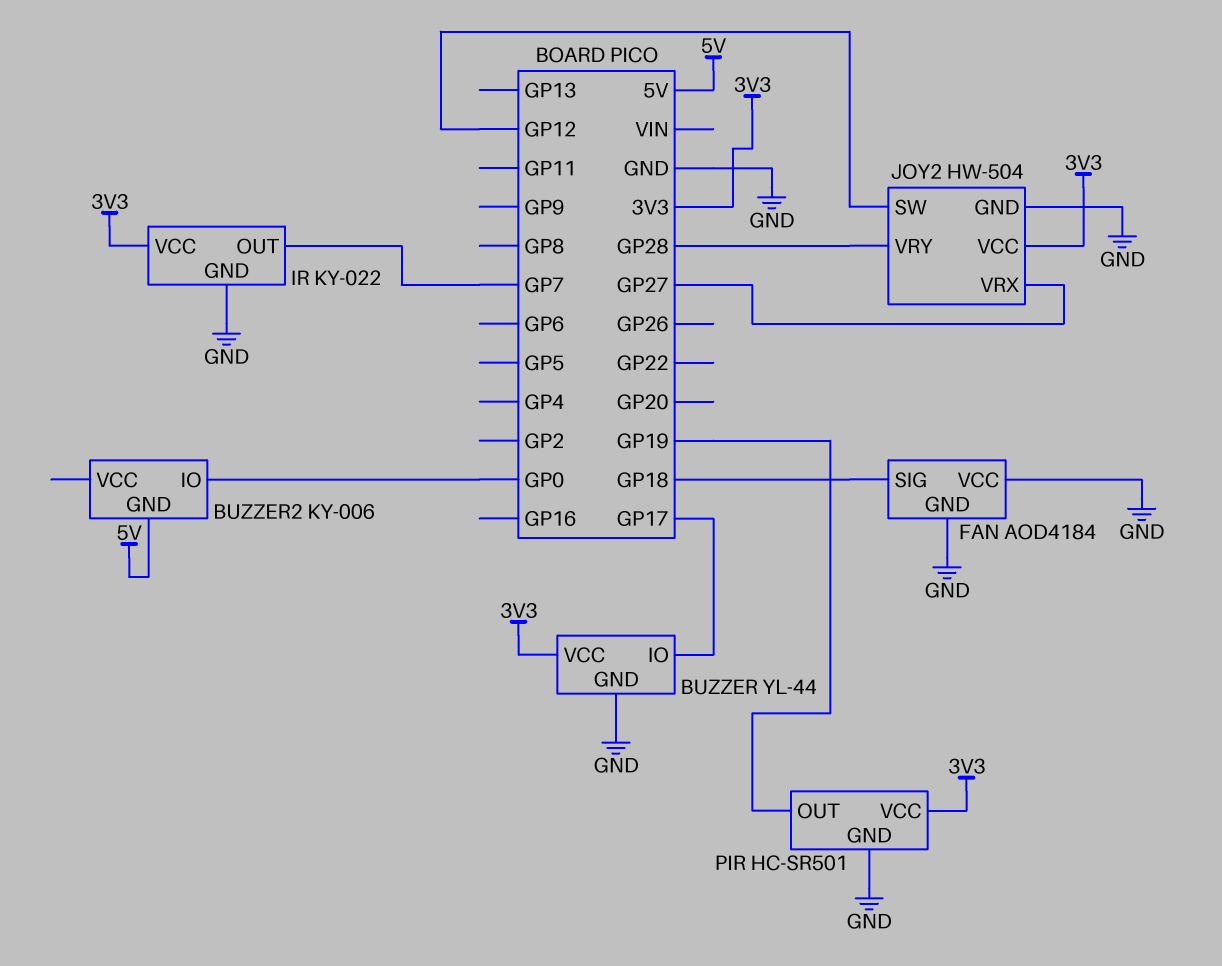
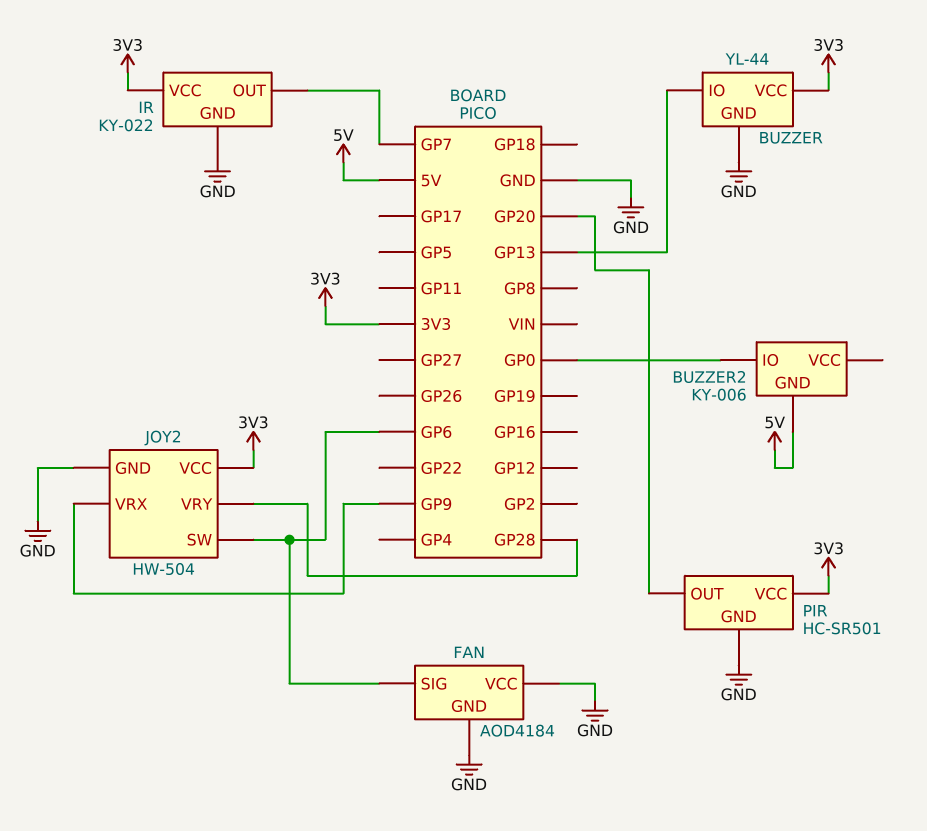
BUZZER pin IO: GP17 -> GP13
FAN pin SIG: GP18 -> GP6
JOY2 pin SW: GP12 -> GP6
JOY2 pin VRX: GP27 -> GP9
PIR pin OUT: GP19 -> GP20

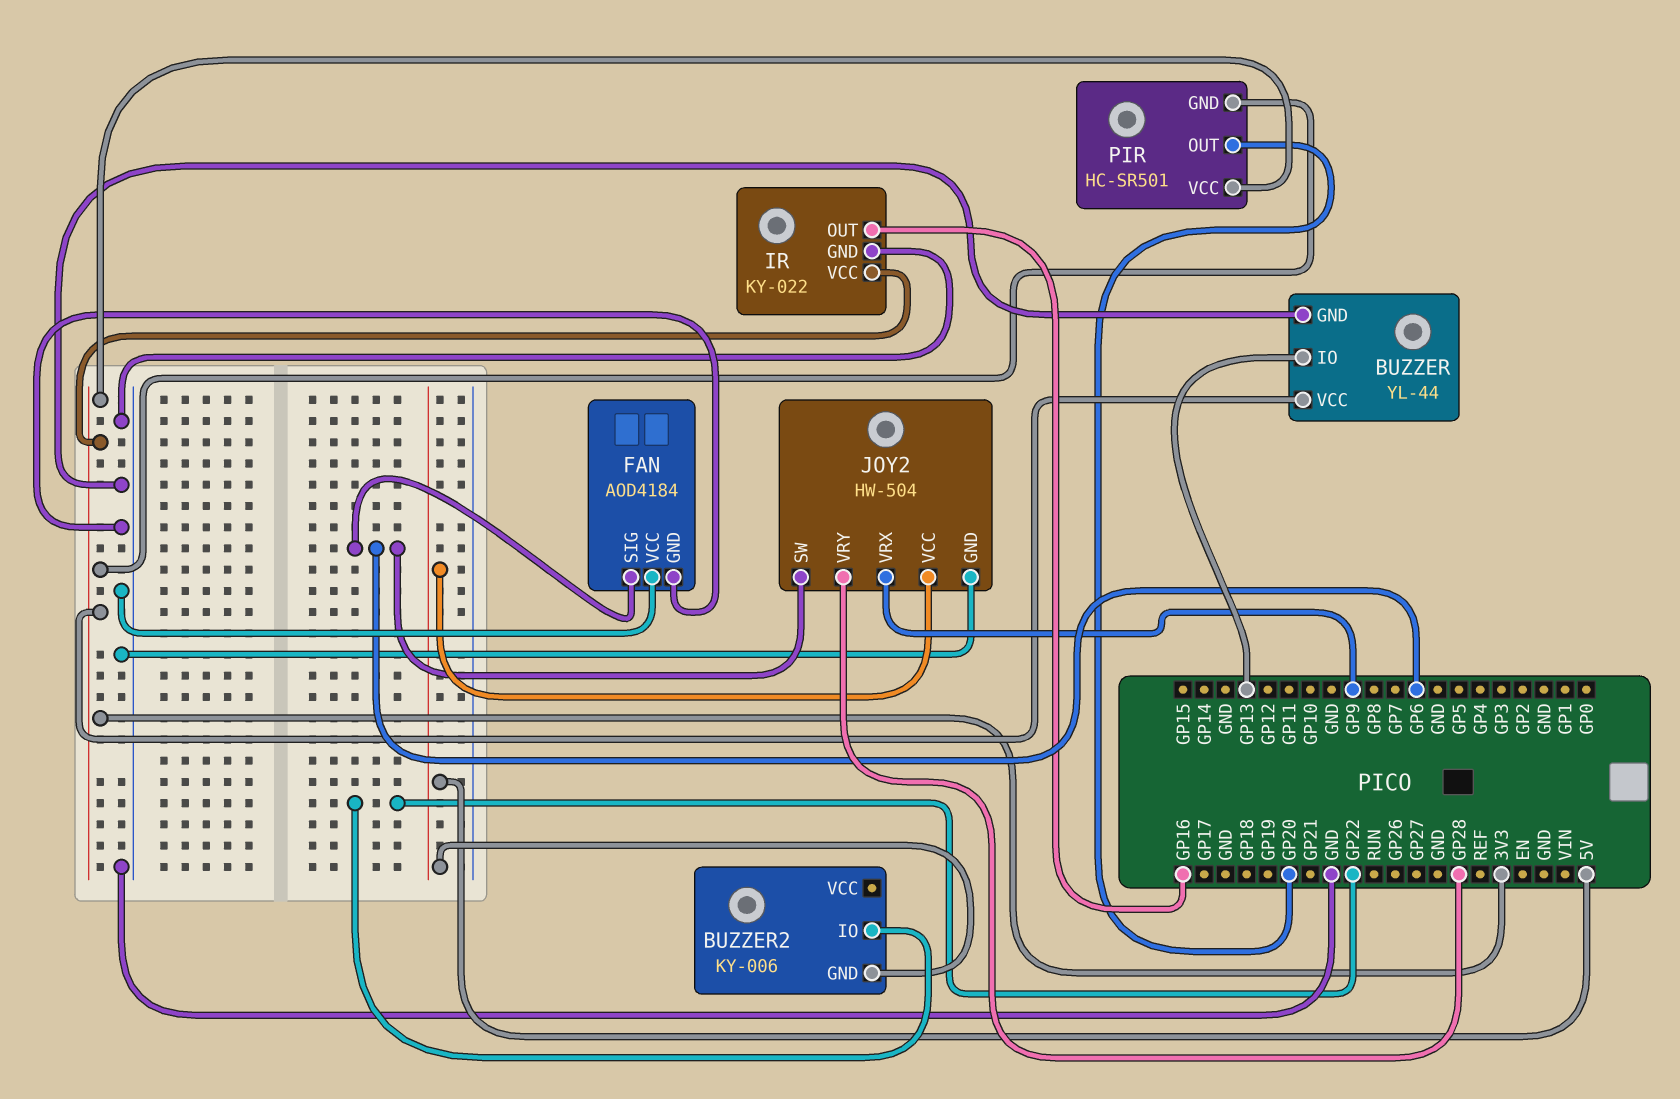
BUZZER2 pin IO: GP0 -> GP22
IR pin OUT: GP7 -> GP16
JOY2 pin VCC: 3V3 -> 5V
PIR pin GND: GND -> 3V3

